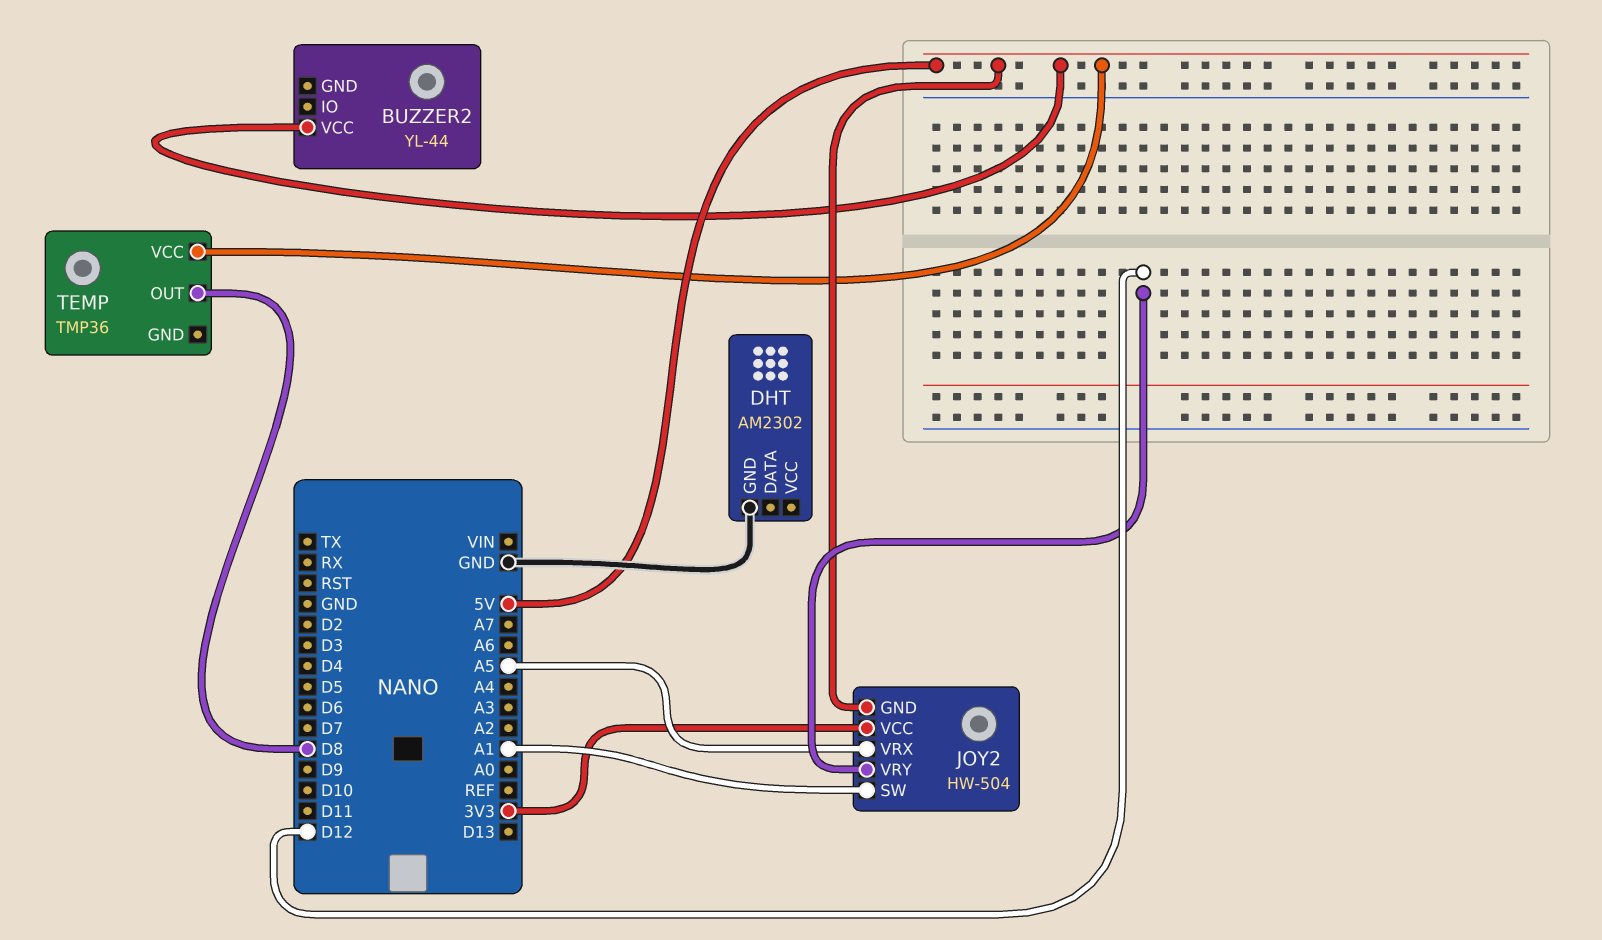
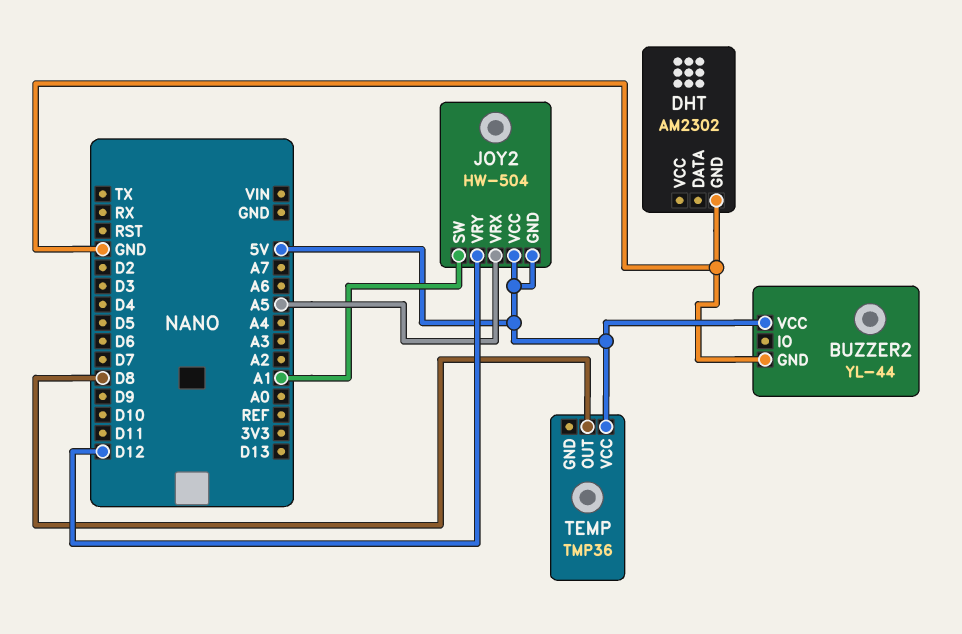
BUZZER2 pin GND: none -> GND
JOY2 pin VCC: 3V3 -> 5V

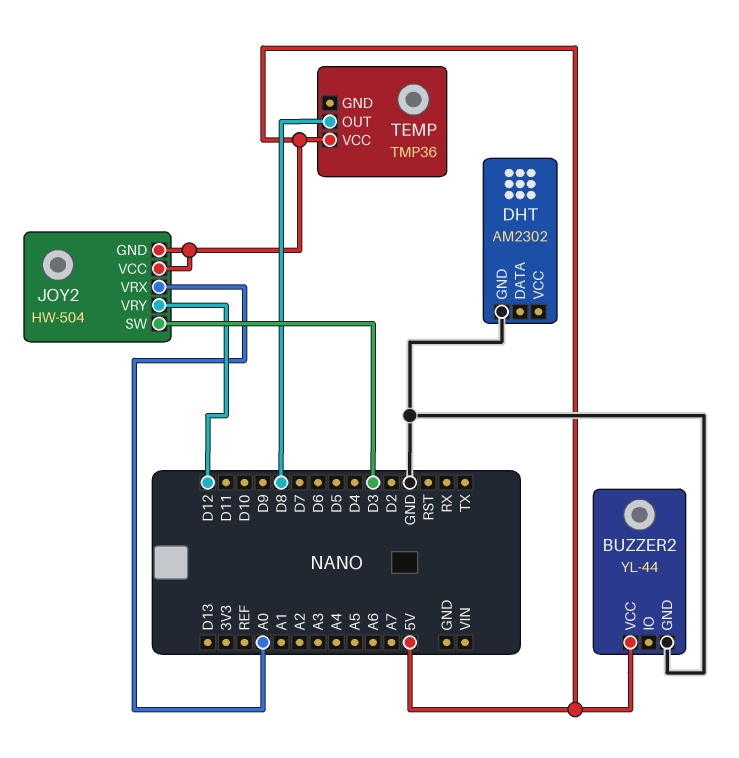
JOY2 pin SW: A1 -> D3
JOY2 pin VRX: A5 -> A0

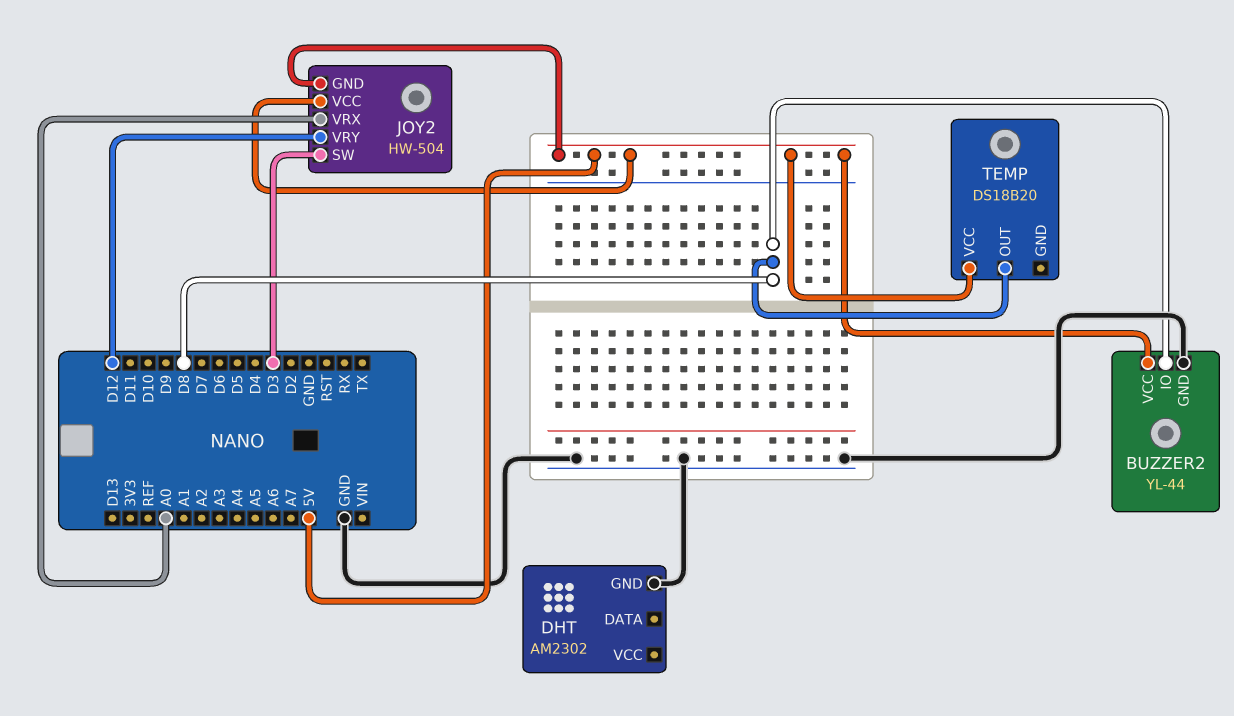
BUZZER2 pin IO: none -> D8
TEMP: TMP36 -> DS18B20

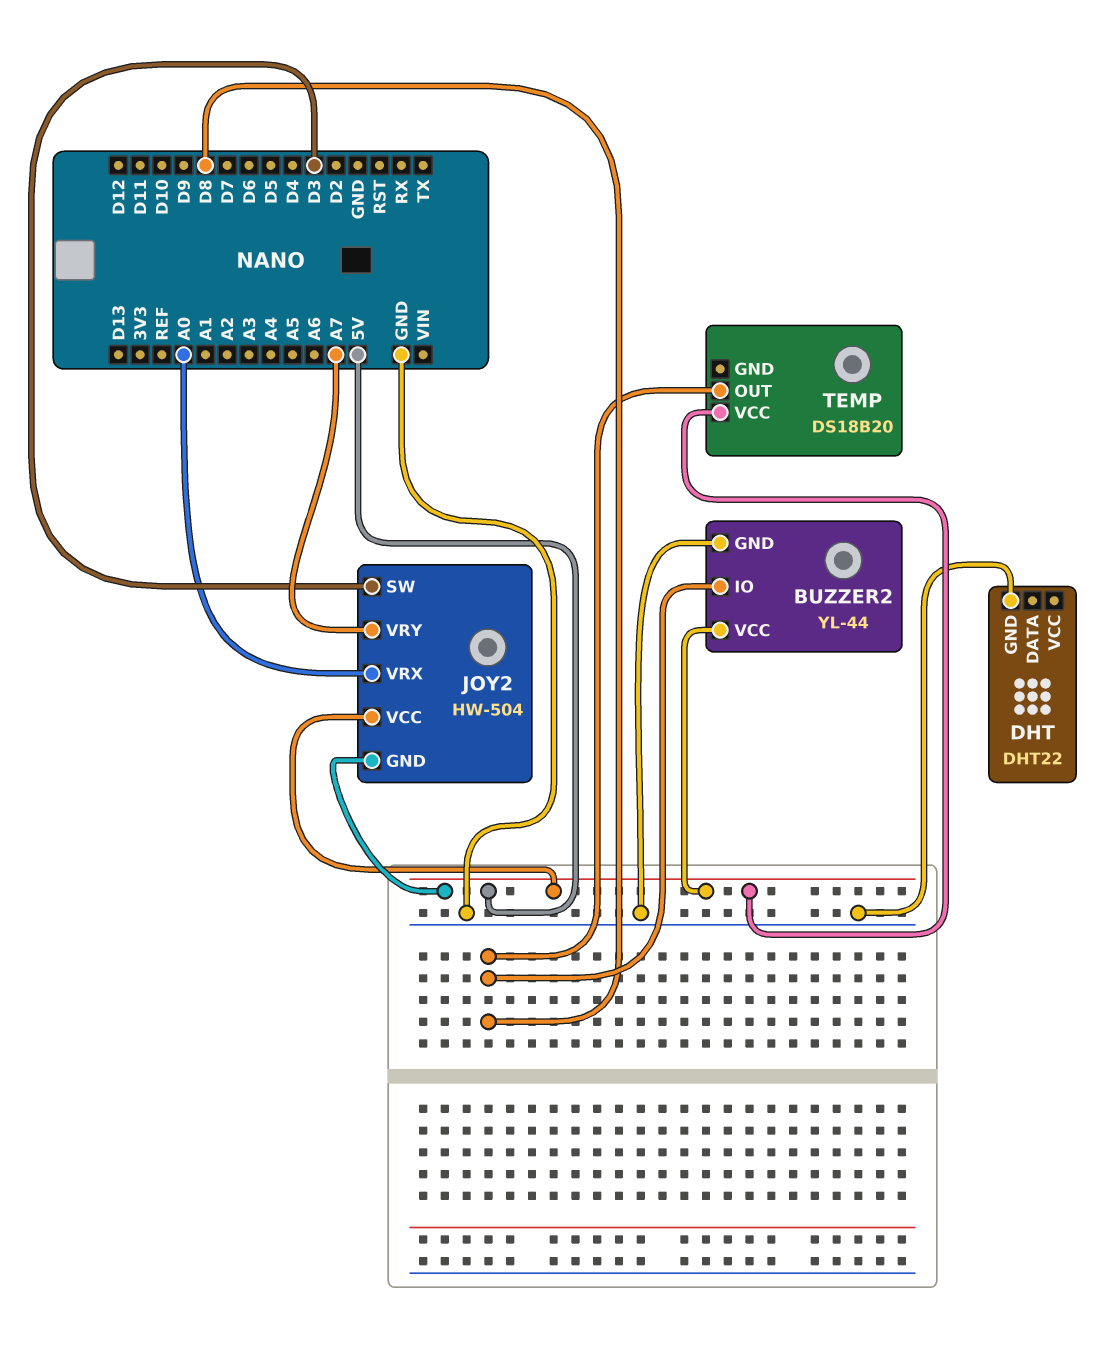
DHT: AM2302 -> DHT22
JOY2 pin VRY: D12 -> A7

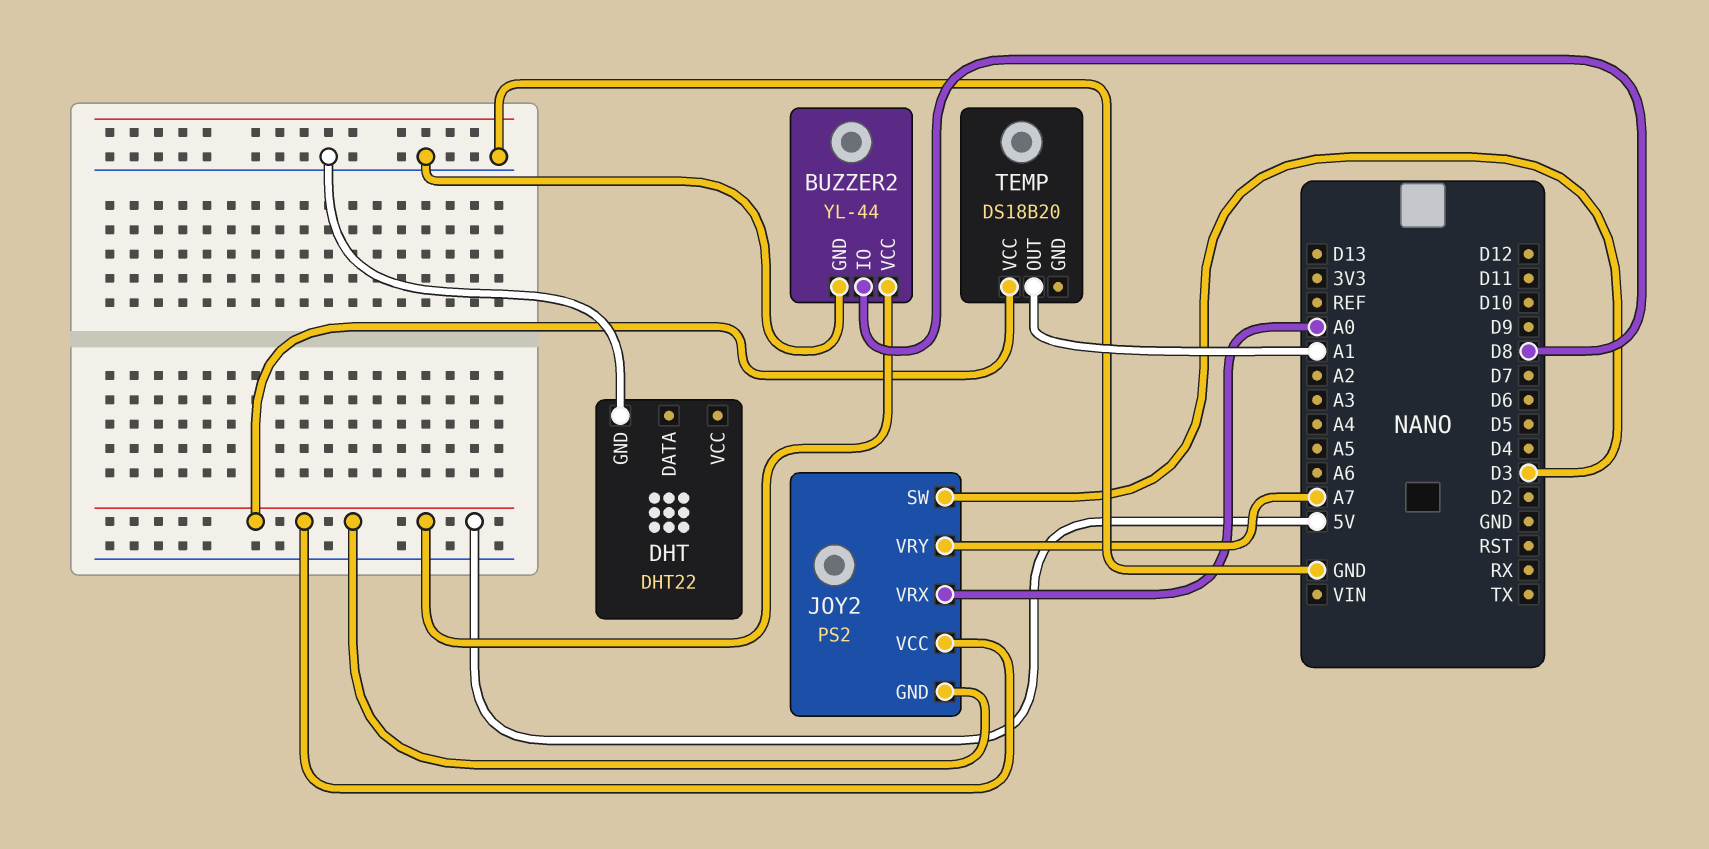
JOY2: HW-504 -> PS2
TEMP pin OUT: D8 -> A1

